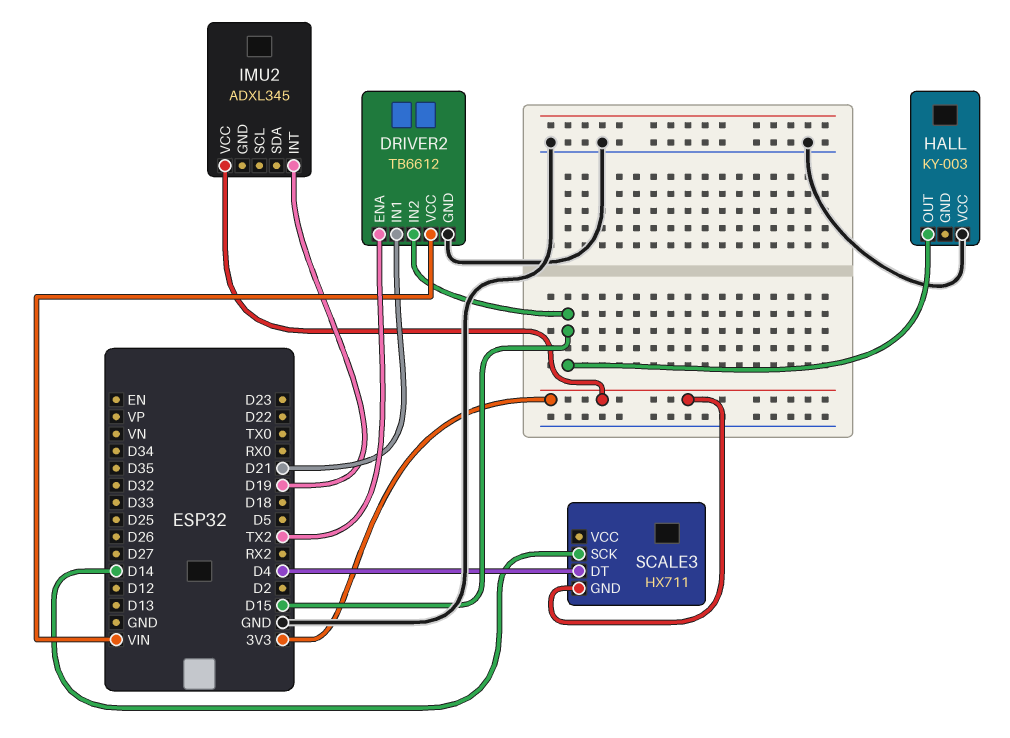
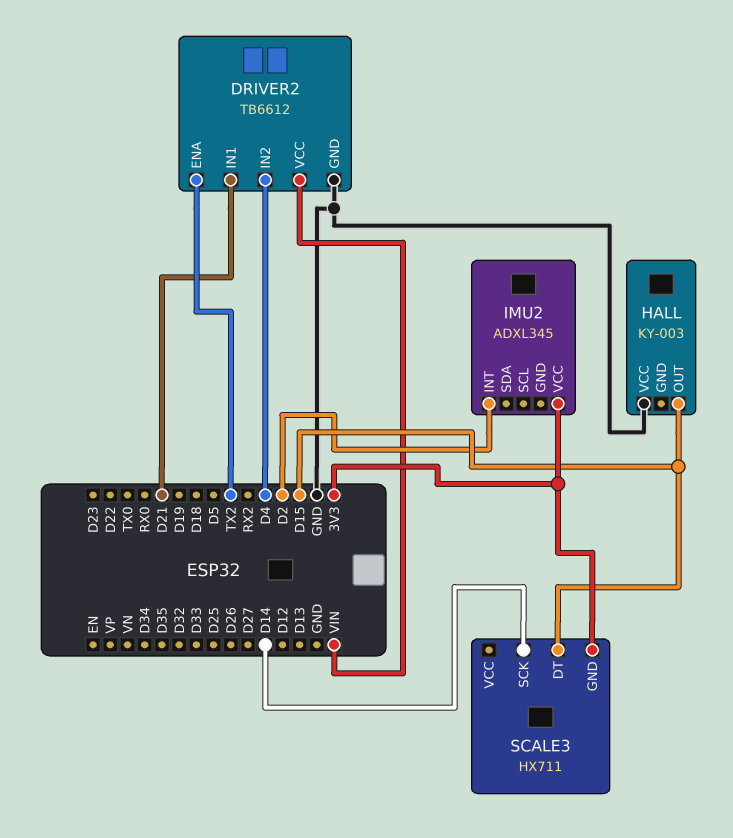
DRIVER2 pin IN2: D15 -> D4
IMU2 pin INT: D19 -> D2
SCALE3 pin DT: D4 -> D15

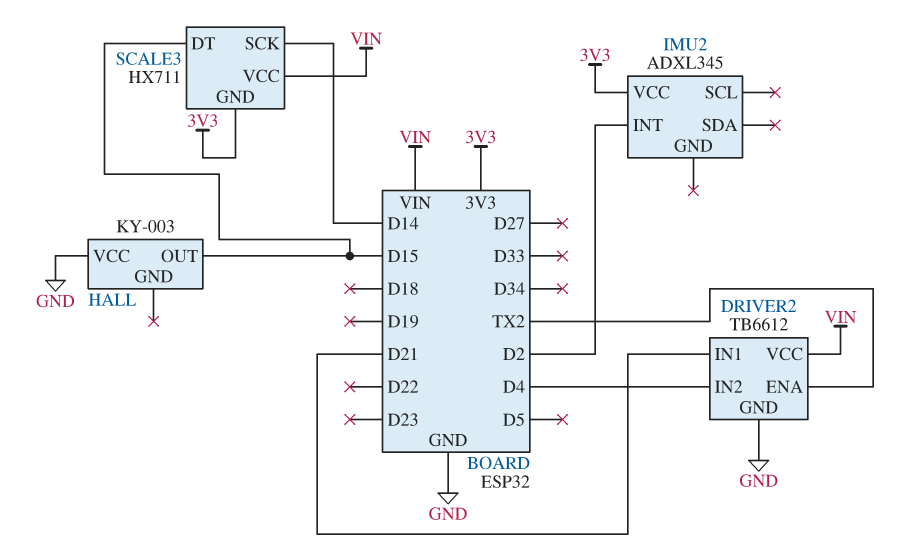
SCALE3 pin VCC: none -> VIN

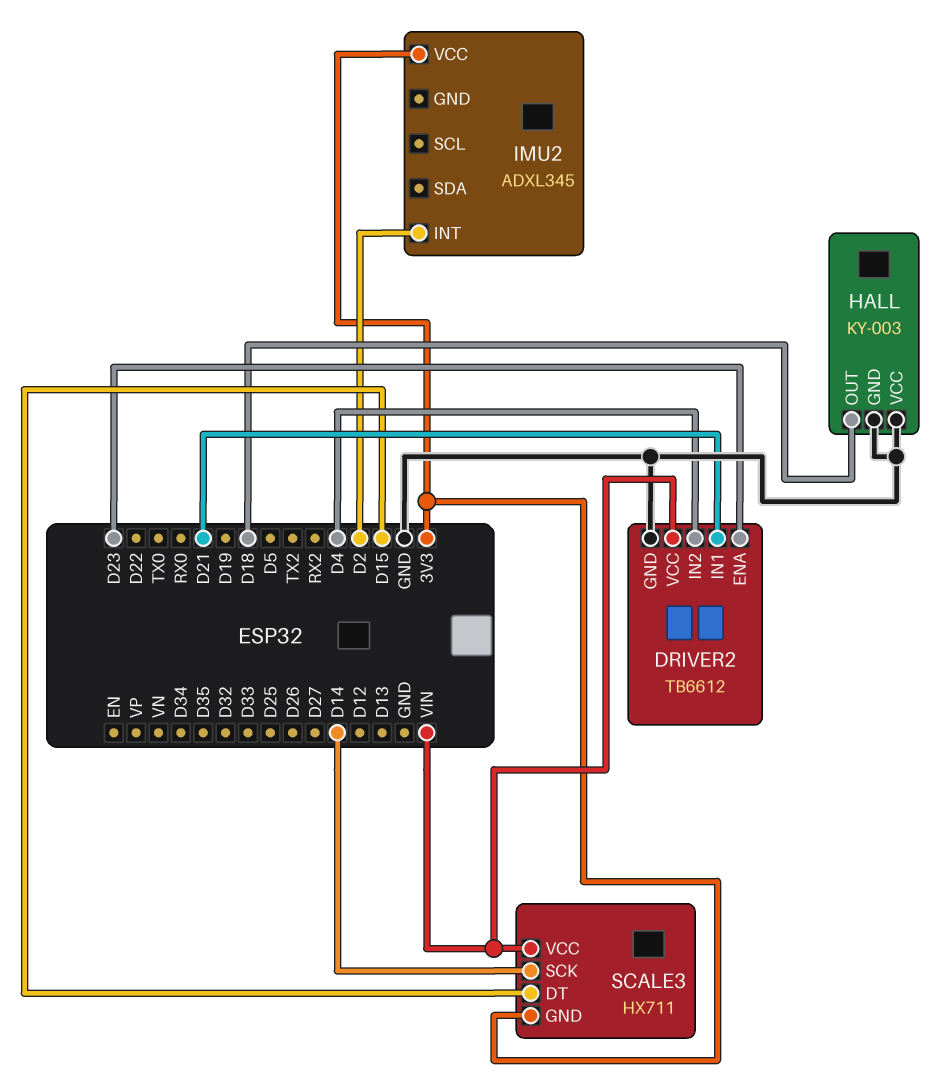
DRIVER2 pin ENA: TX2 -> D23
HALL pin GND: none -> GND
HALL pin OUT: D15 -> D18

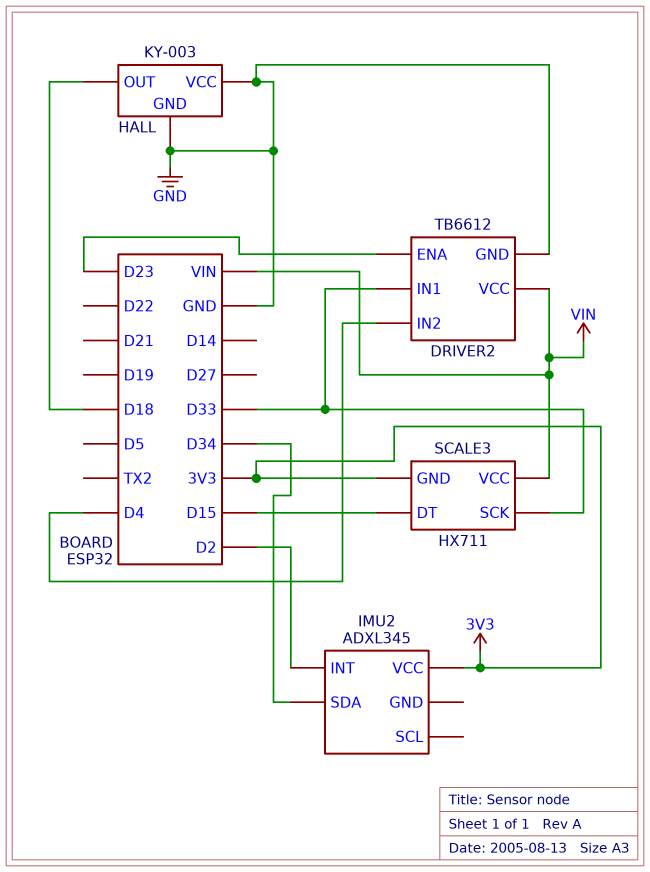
DRIVER2 pin IN1: D21 -> D33
IMU2 pin SDA: none -> D34
SCALE3 pin SCK: D14 -> D33

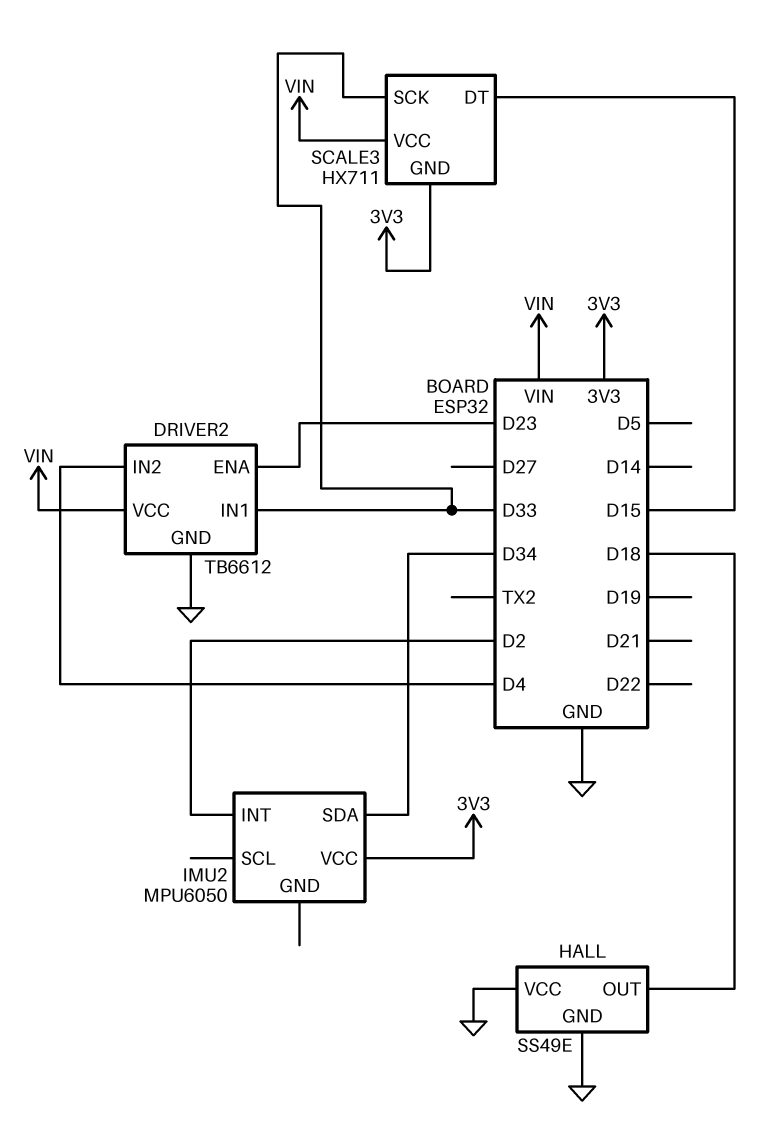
HALL: KY-003 -> SS49E
IMU2: ADXL345 -> MPU6050

